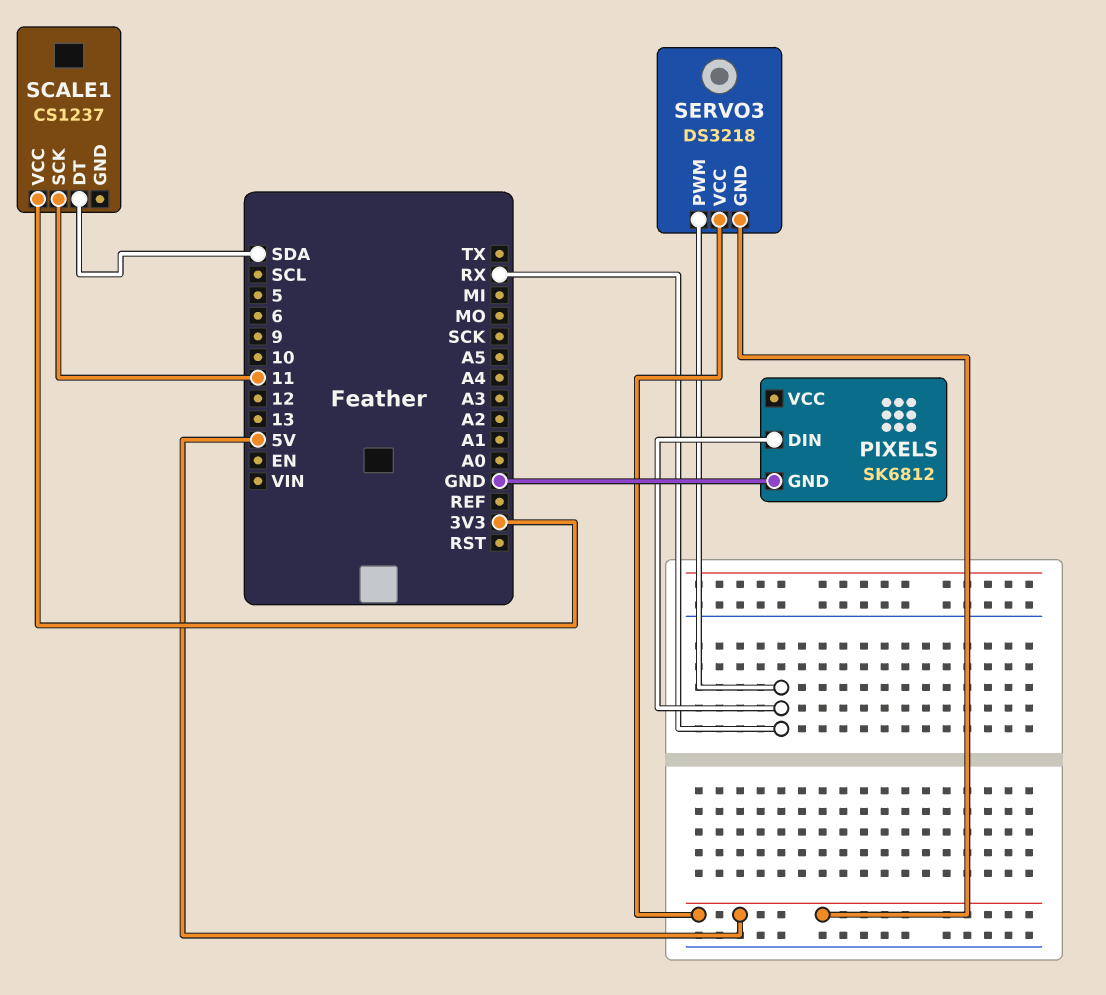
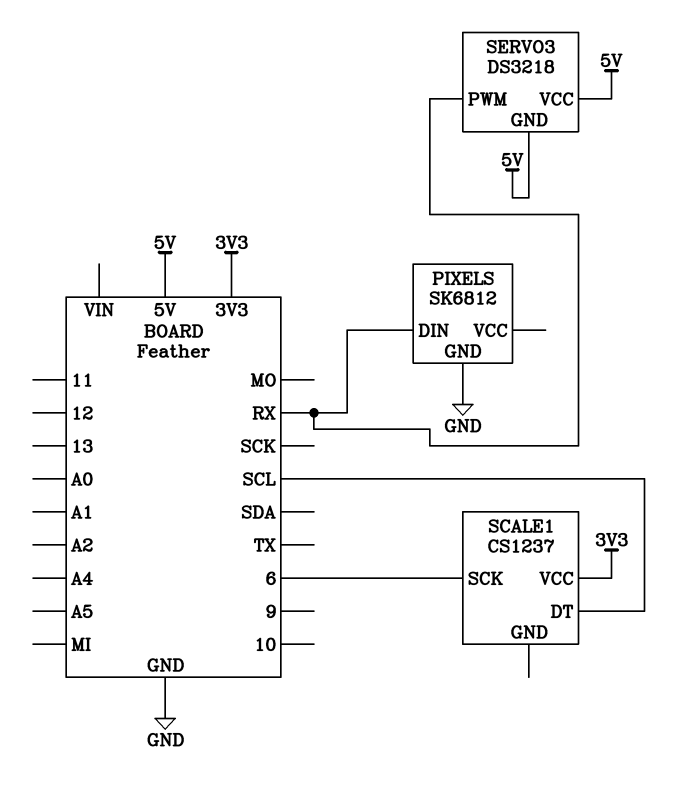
SCALE1 pin DT: SDA -> SCL
SCALE1 pin SCK: 11 -> 6

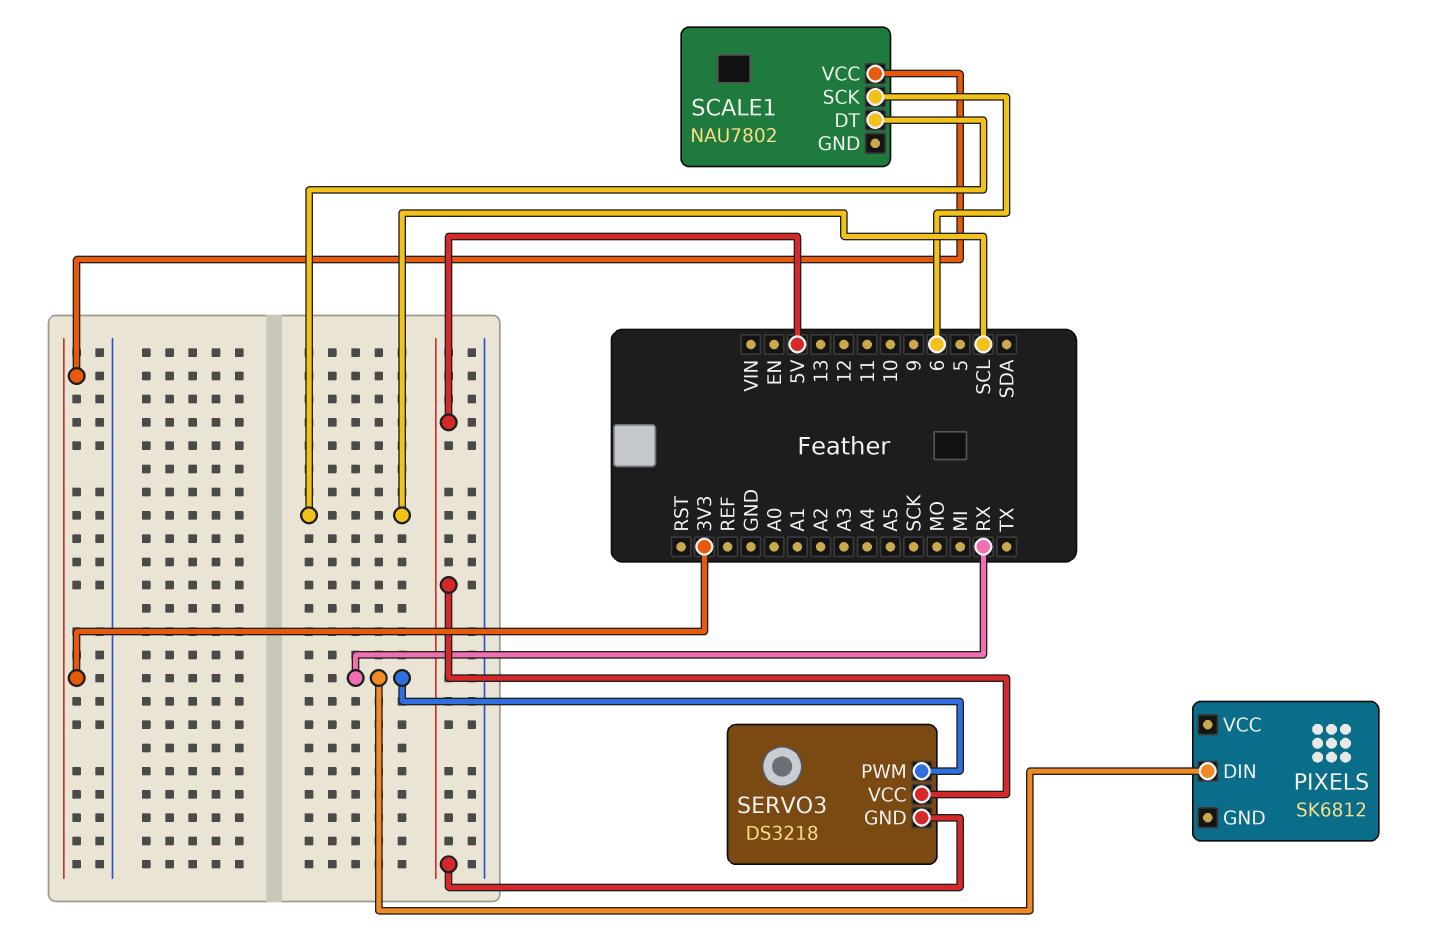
PIXELS pin GND: GND -> none
SCALE1: CS1237 -> NAU7802

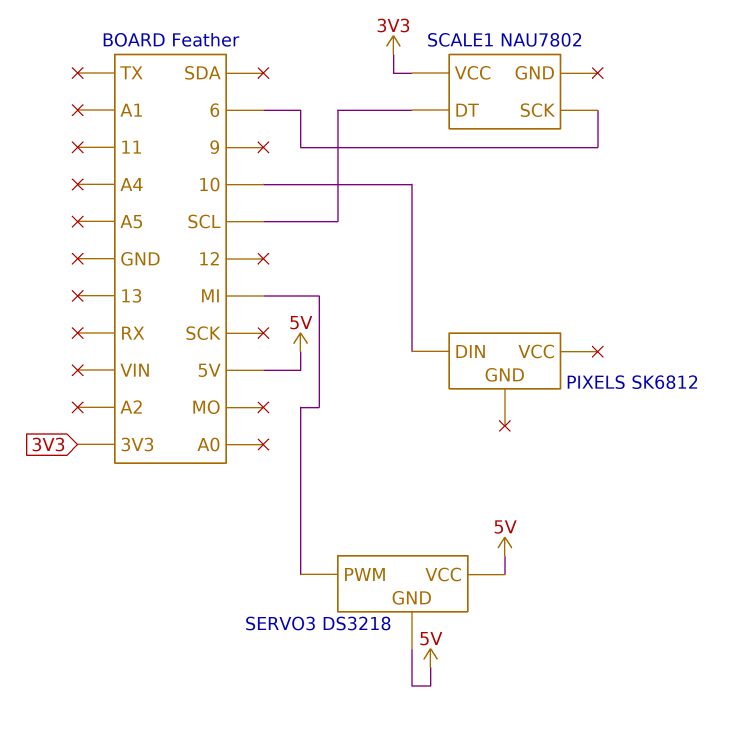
PIXELS pin DIN: RX -> 10
SERVO3 pin PWM: RX -> MI

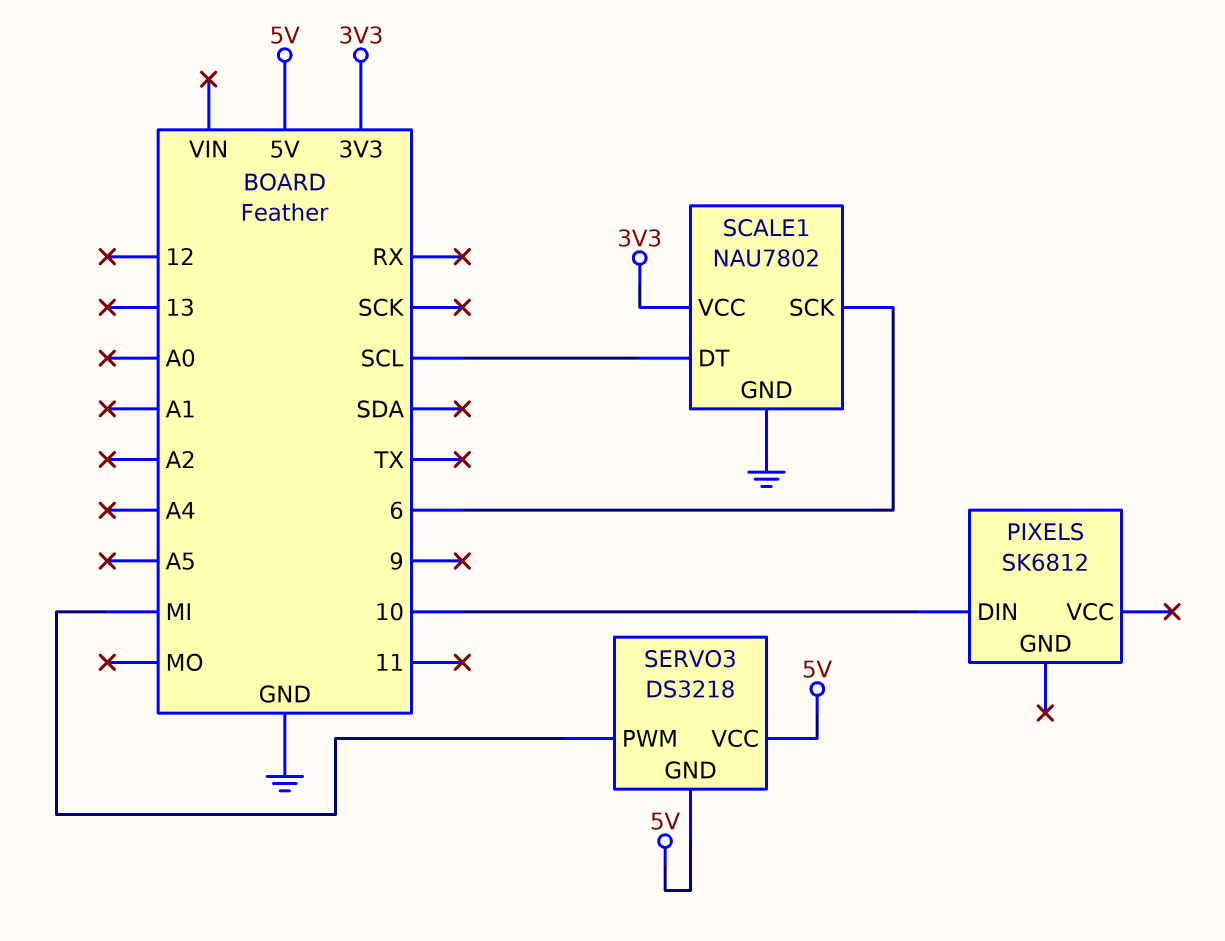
SCALE1 pin GND: none -> GND

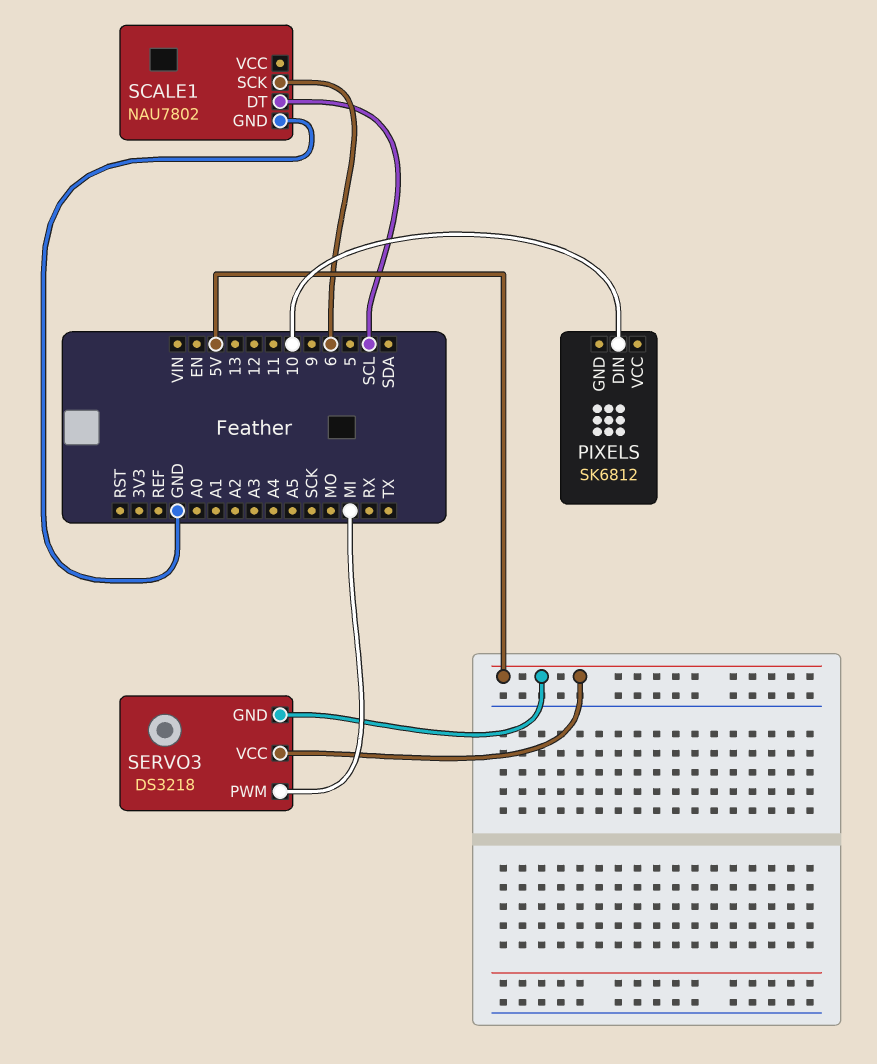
SCALE1 pin VCC: 3V3 -> none

